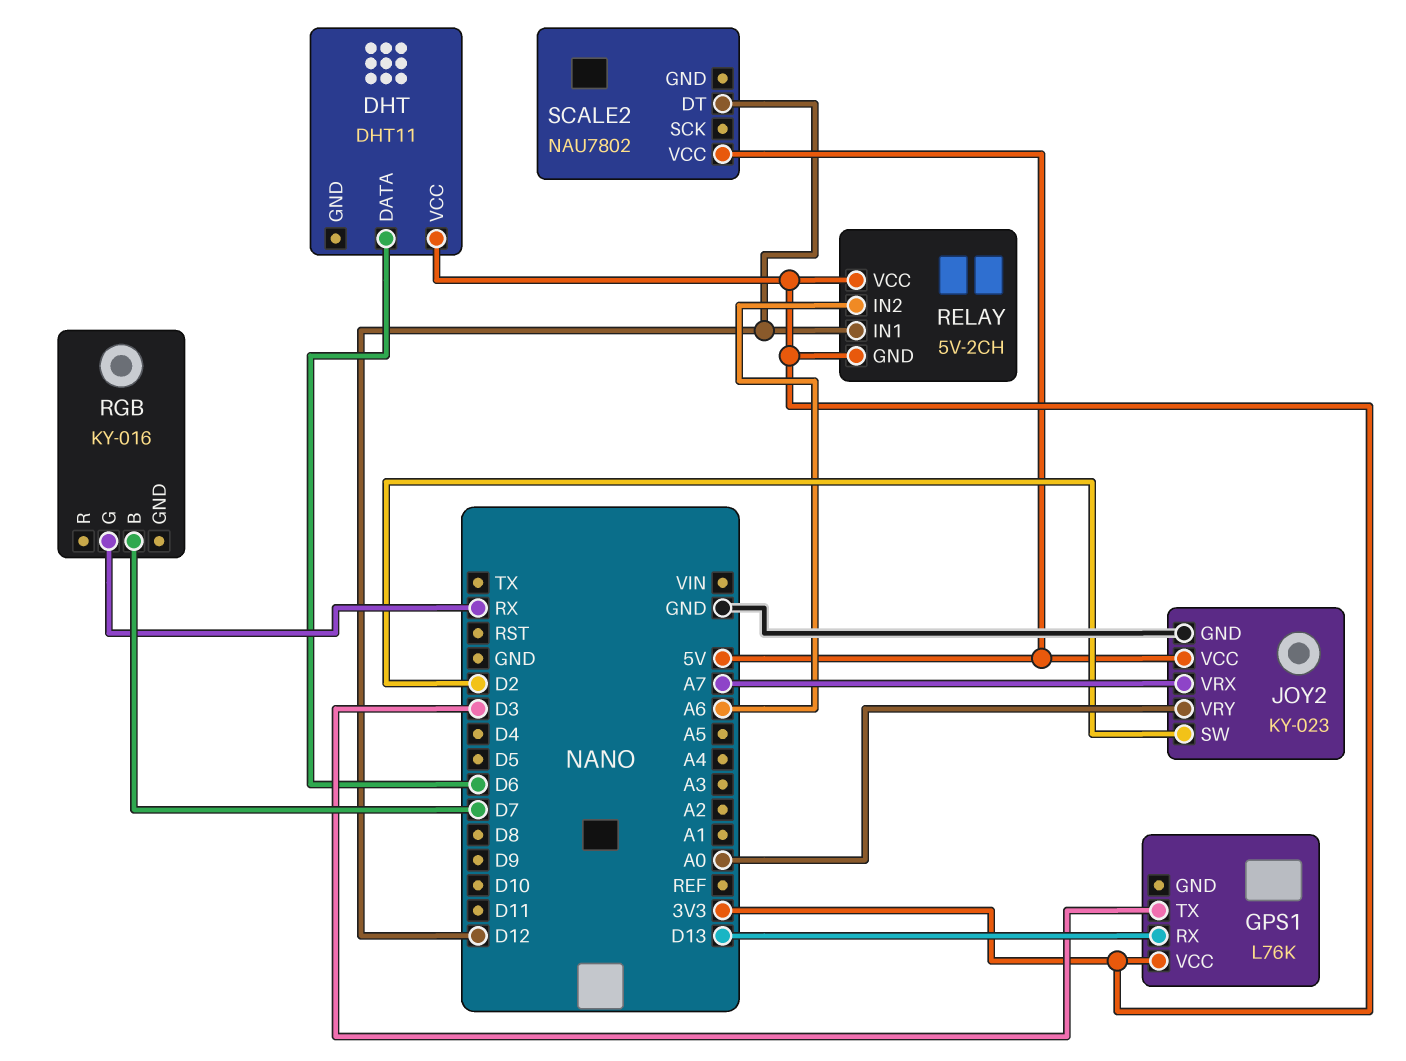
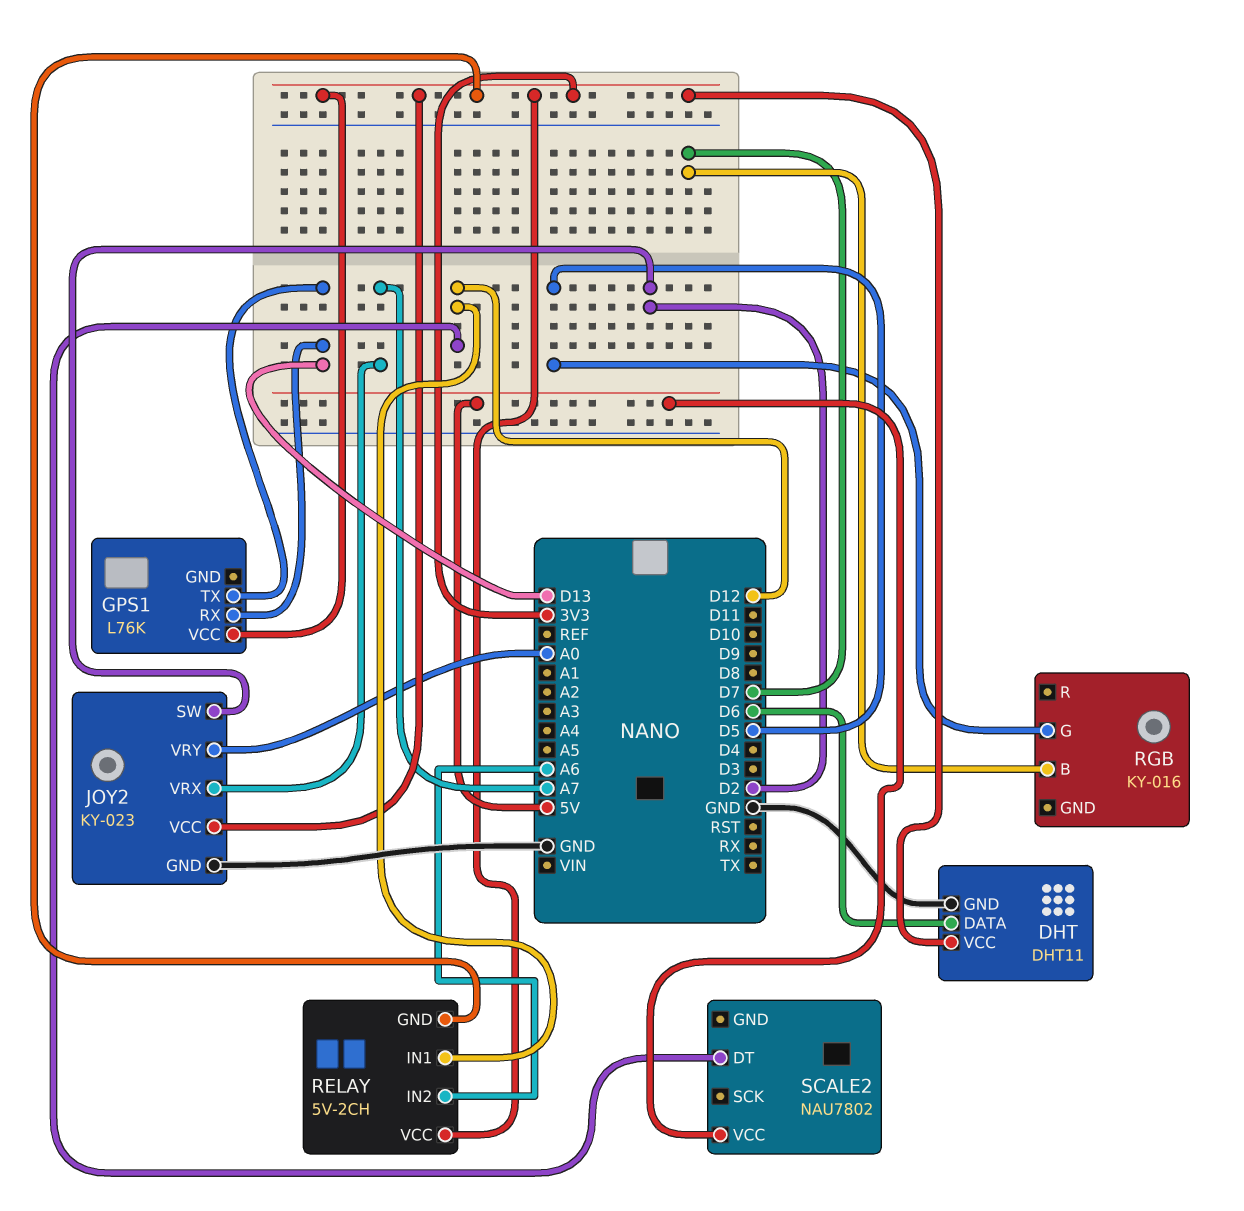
DHT pin GND: none -> GND
GPS1 pin TX: D3 -> D13
JOY2 pin VCC: 5V -> 3V3
RGB pin G: RX -> D5

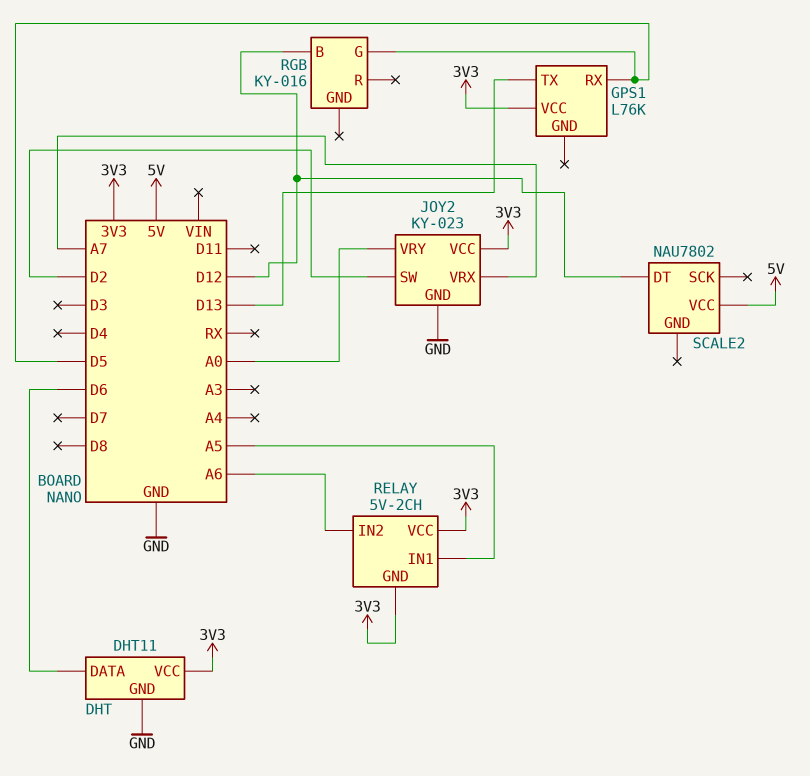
GPS1 pin RX: D13 -> D5
RELAY pin IN1: D12 -> A5
RGB pin B: D7 -> D12

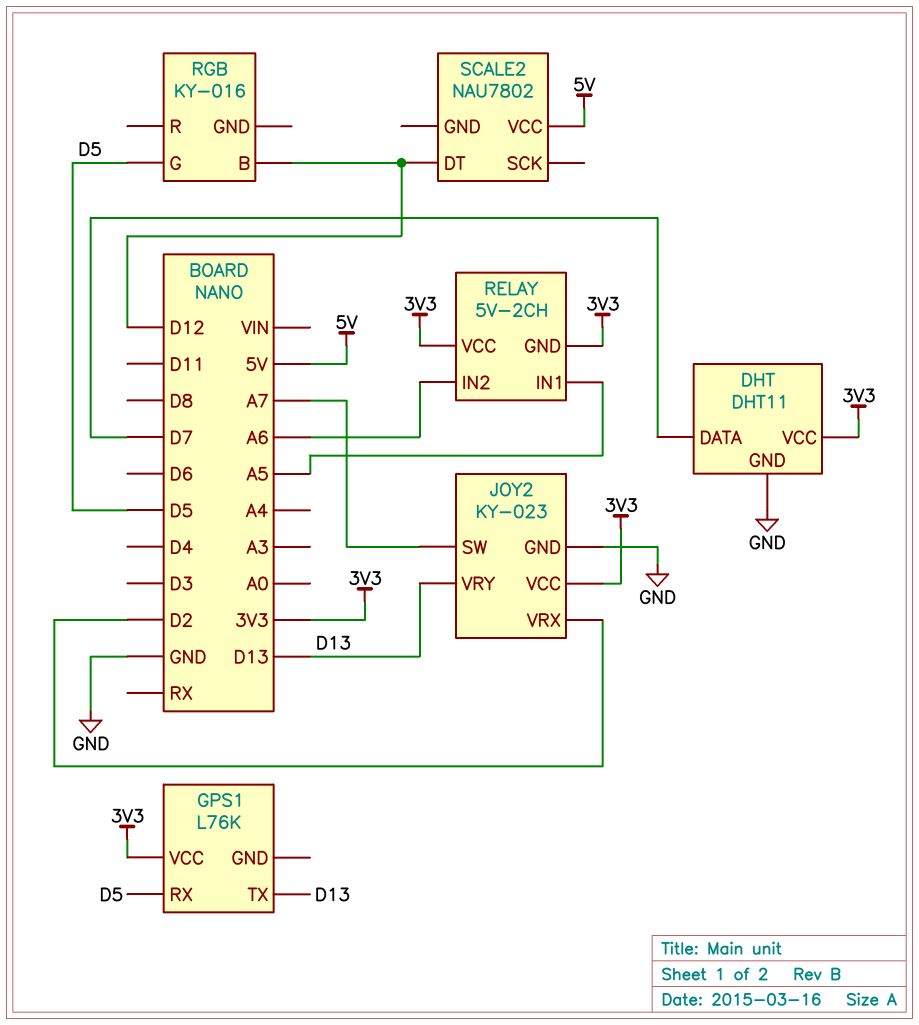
DHT pin DATA: D6 -> D7
JOY2 pin SW: D2 -> A7
JOY2 pin VRX: A7 -> D2
JOY2 pin VRY: A0 -> D13

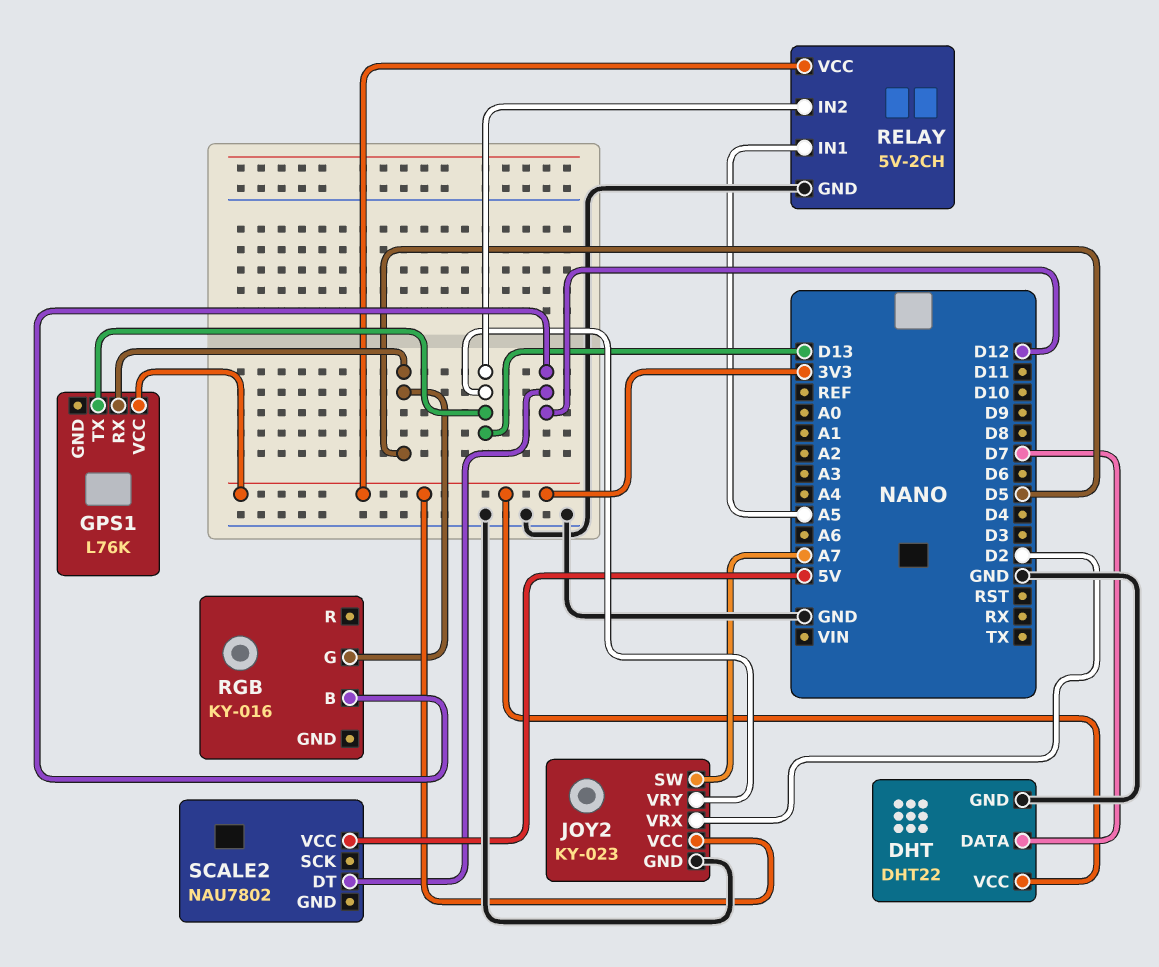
DHT: DHT11 -> DHT22
RELAY pin GND: 3V3 -> GND
RELAY pin IN2: A6 -> D13

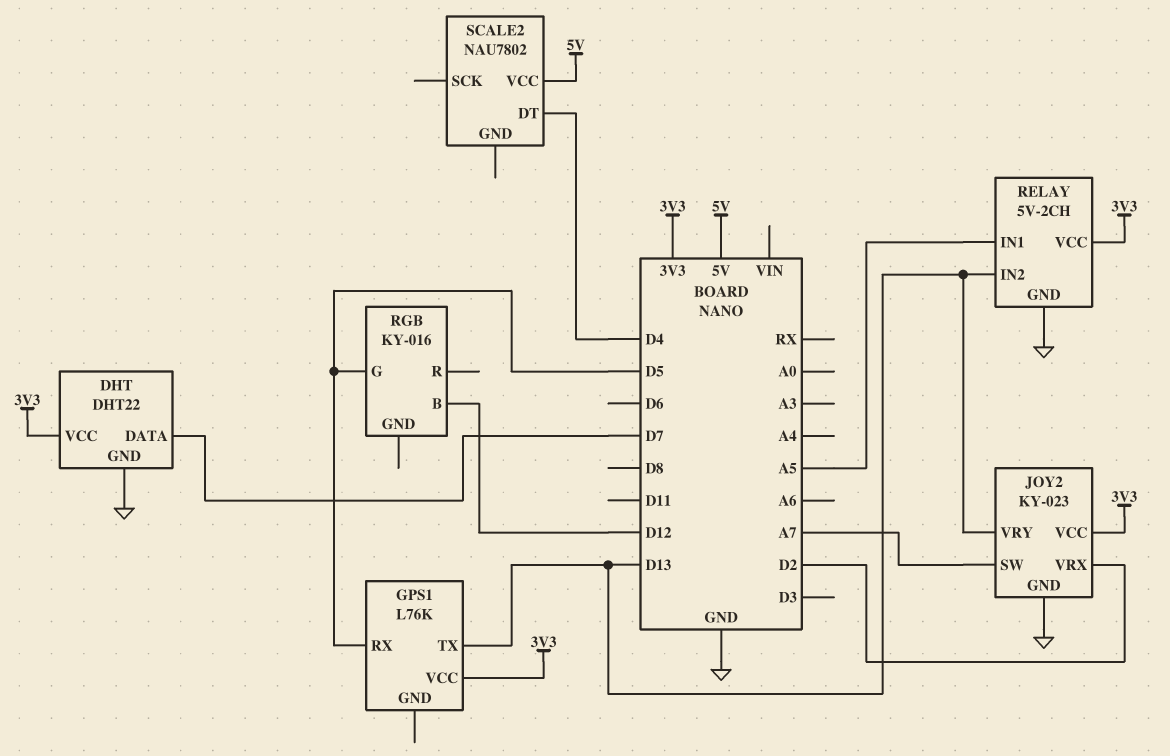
SCALE2 pin DT: D12 -> D4

